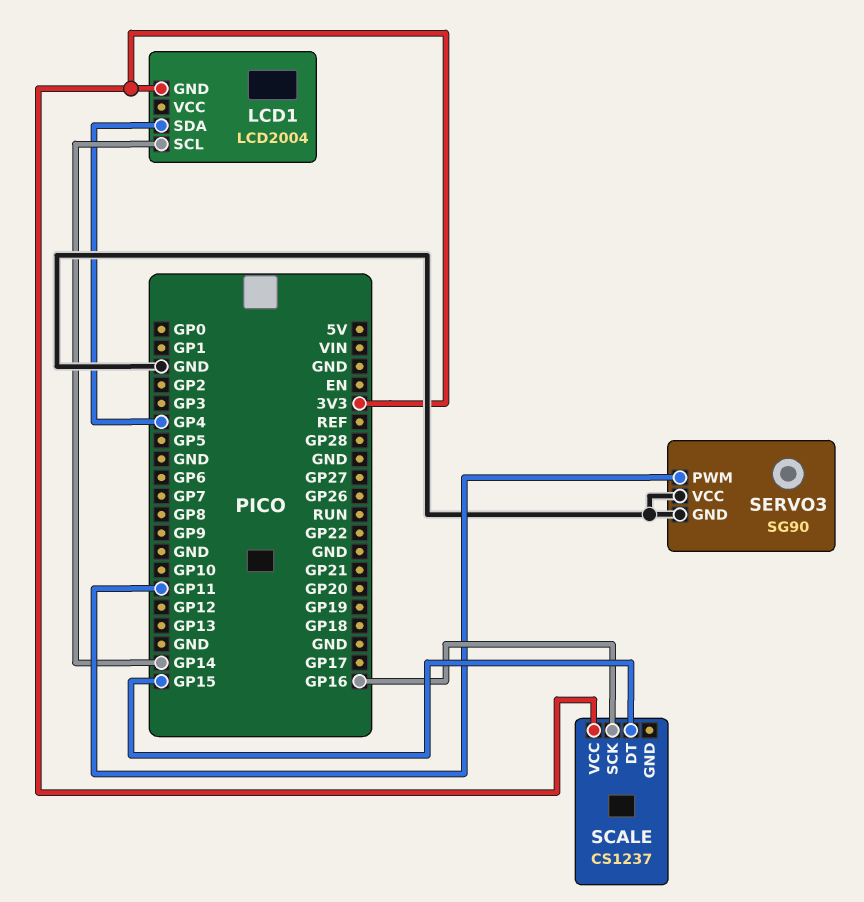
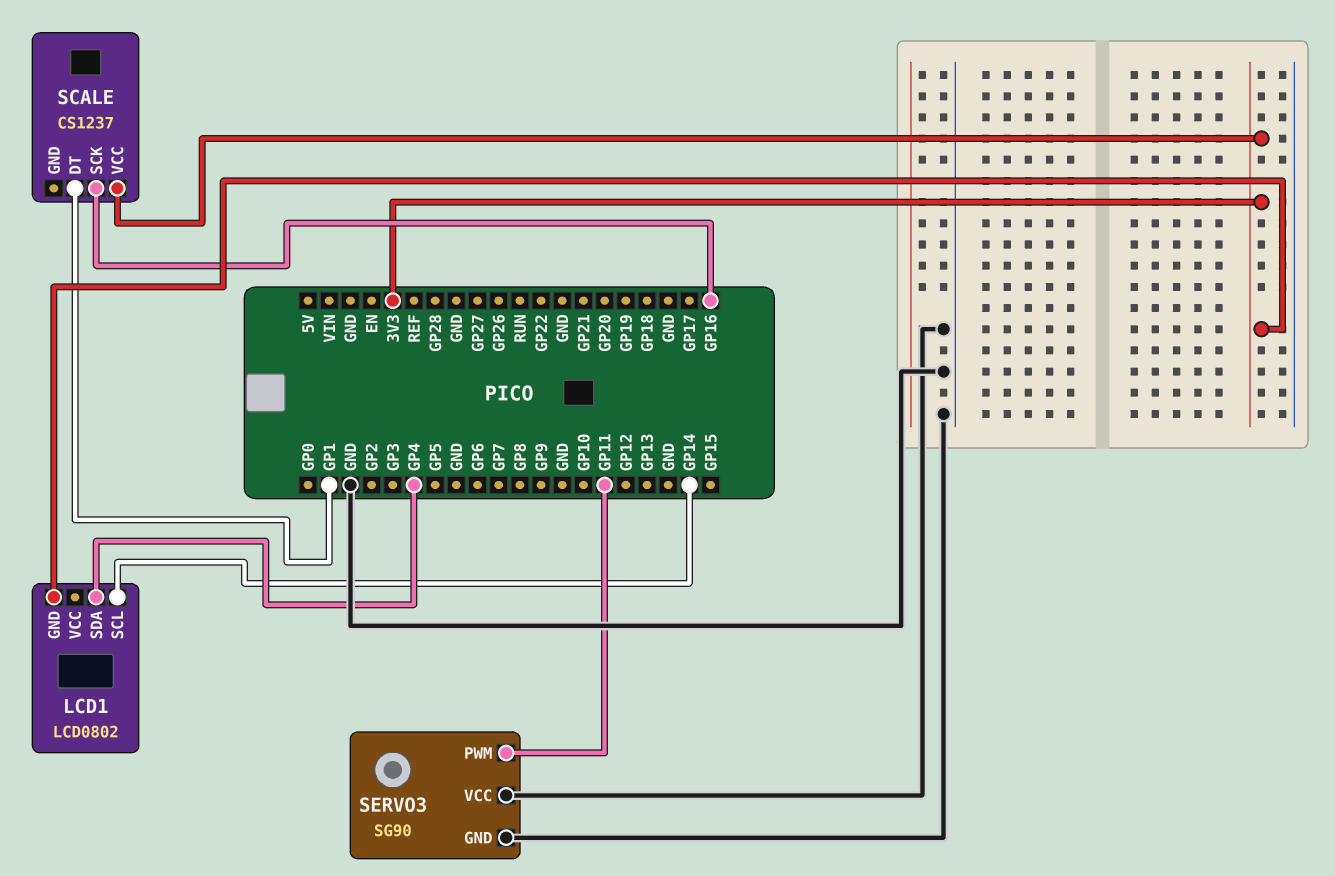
LCD1: LCD2004 -> LCD0802
SCALE pin DT: GP15 -> GP1

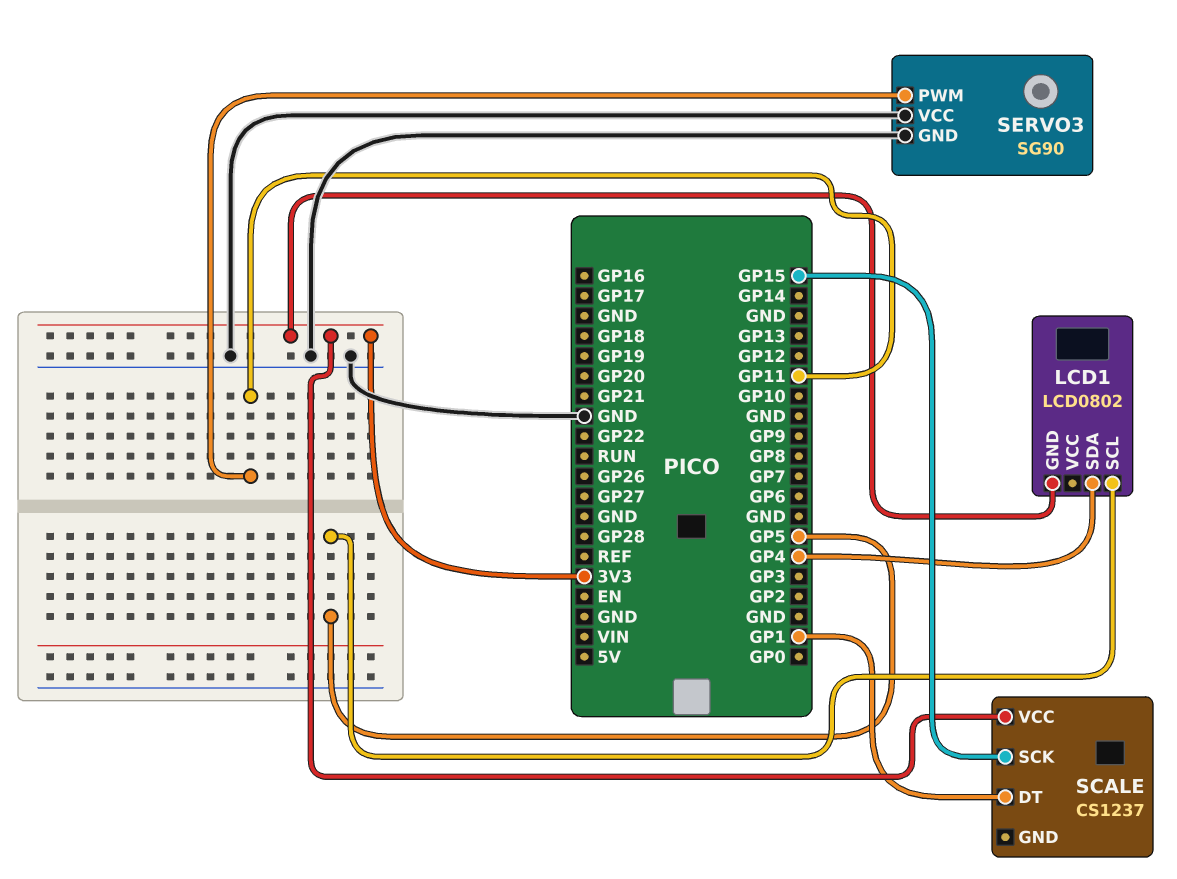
LCD1 pin SCL: GP14 -> GP5
SCALE pin SCK: GP16 -> GP15

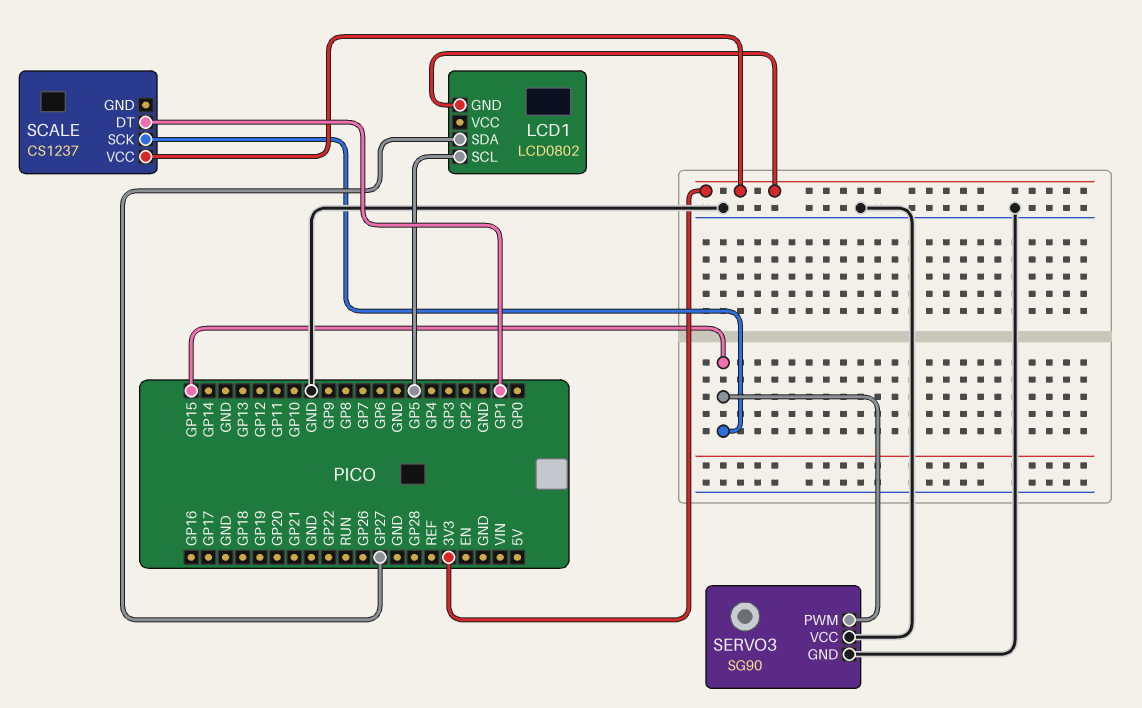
LCD1 pin SDA: GP4 -> GP27
SERVO3 pin PWM: GP11 -> GP15

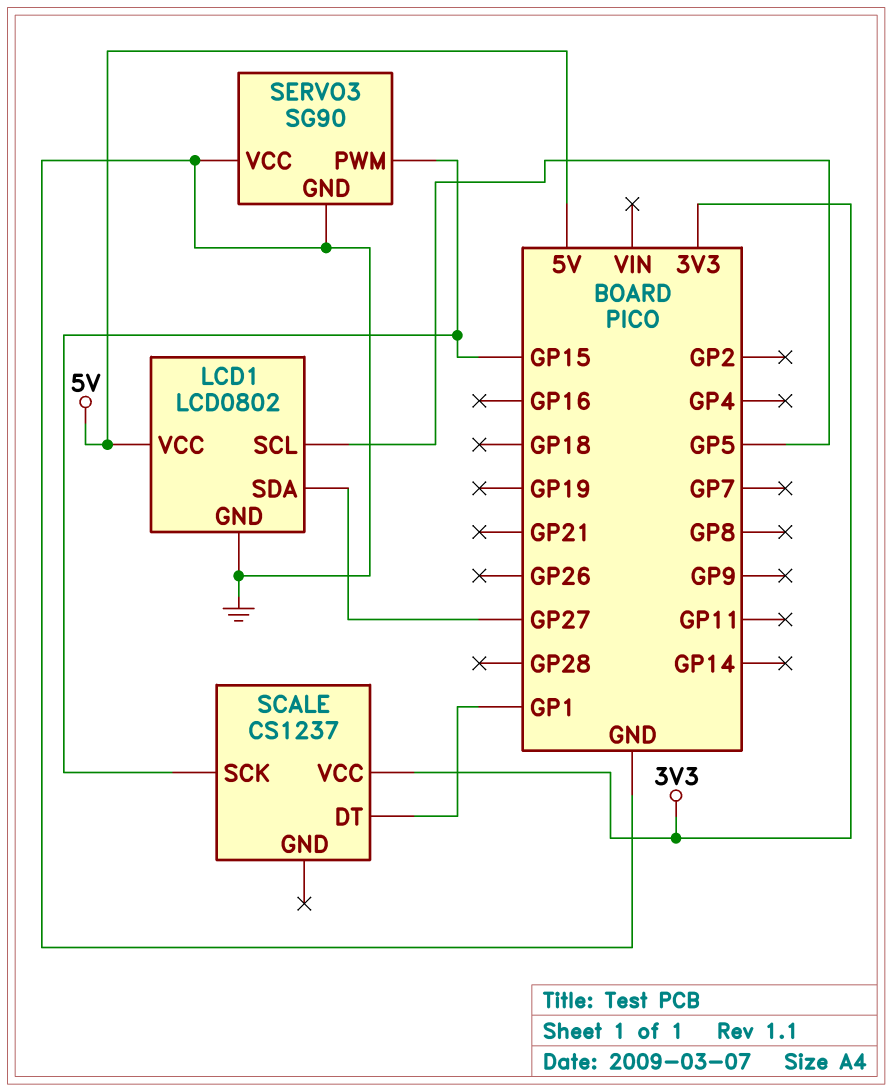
LCD1 pin GND: 3V3 -> GND
LCD1 pin VCC: none -> 5V

